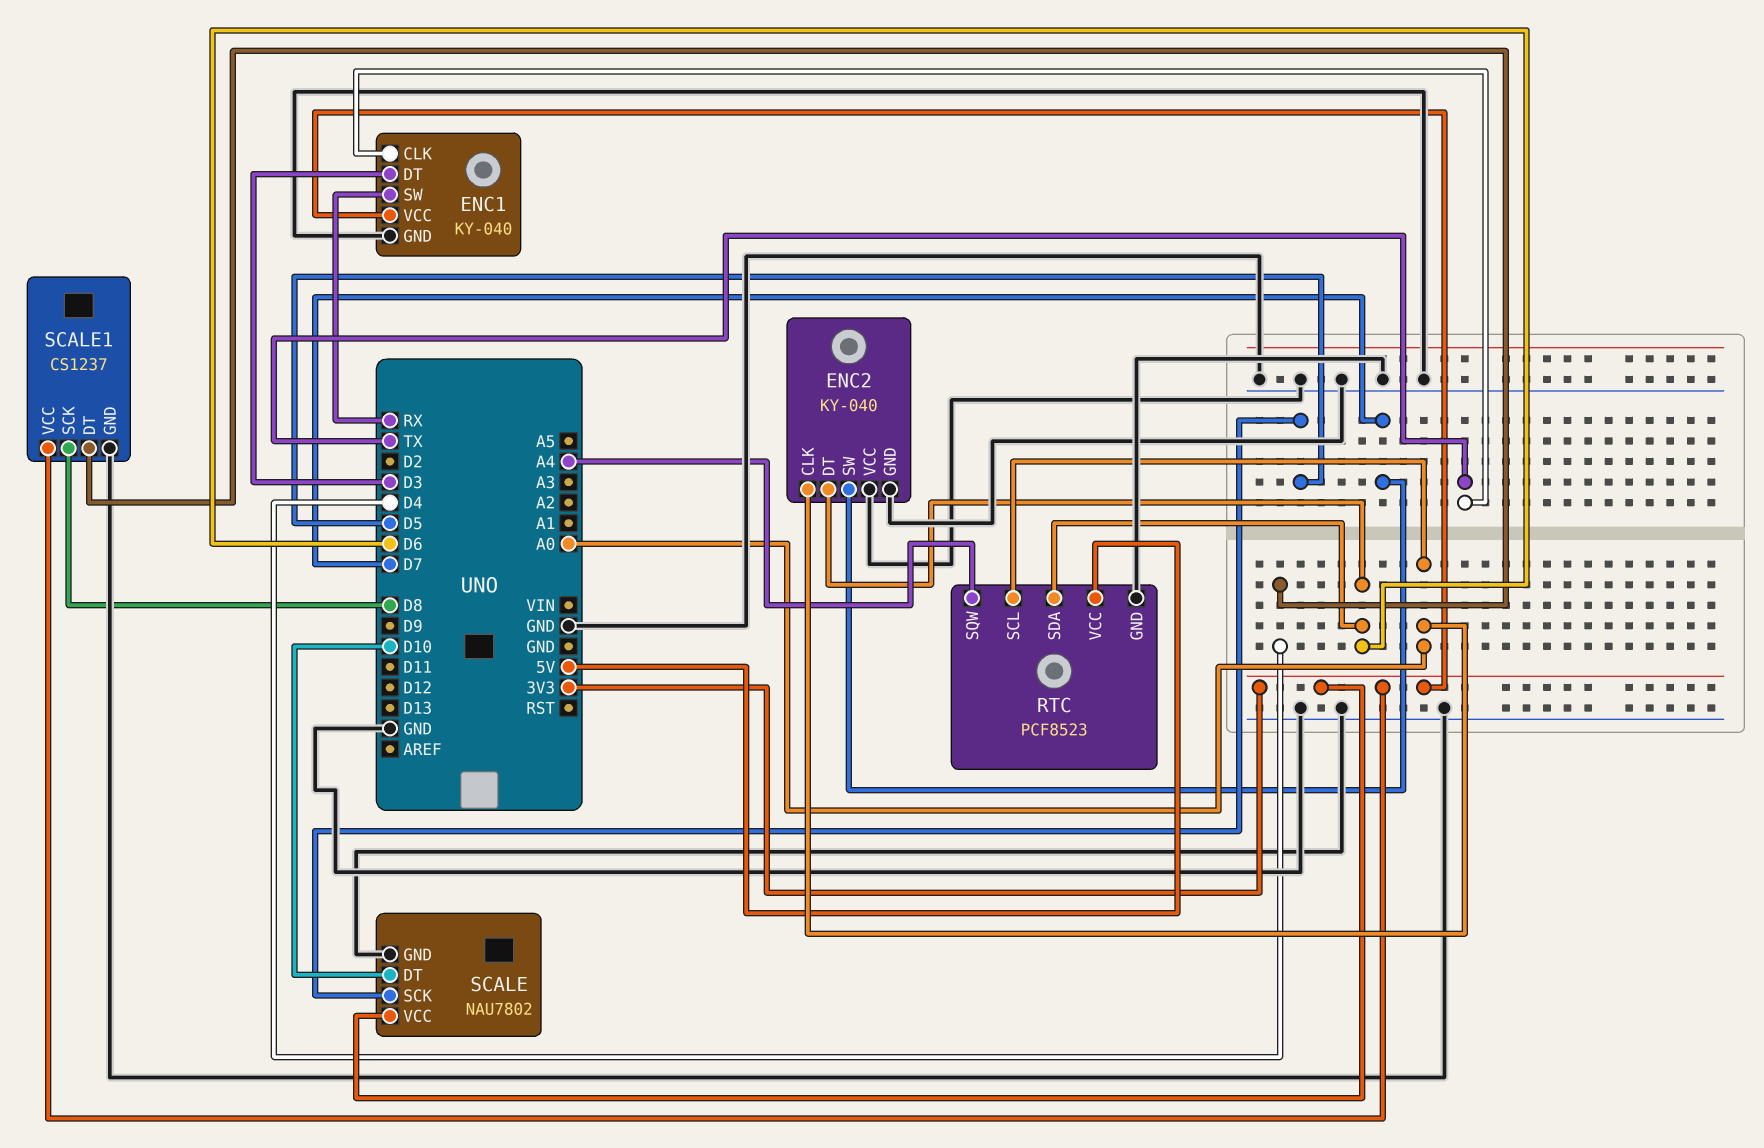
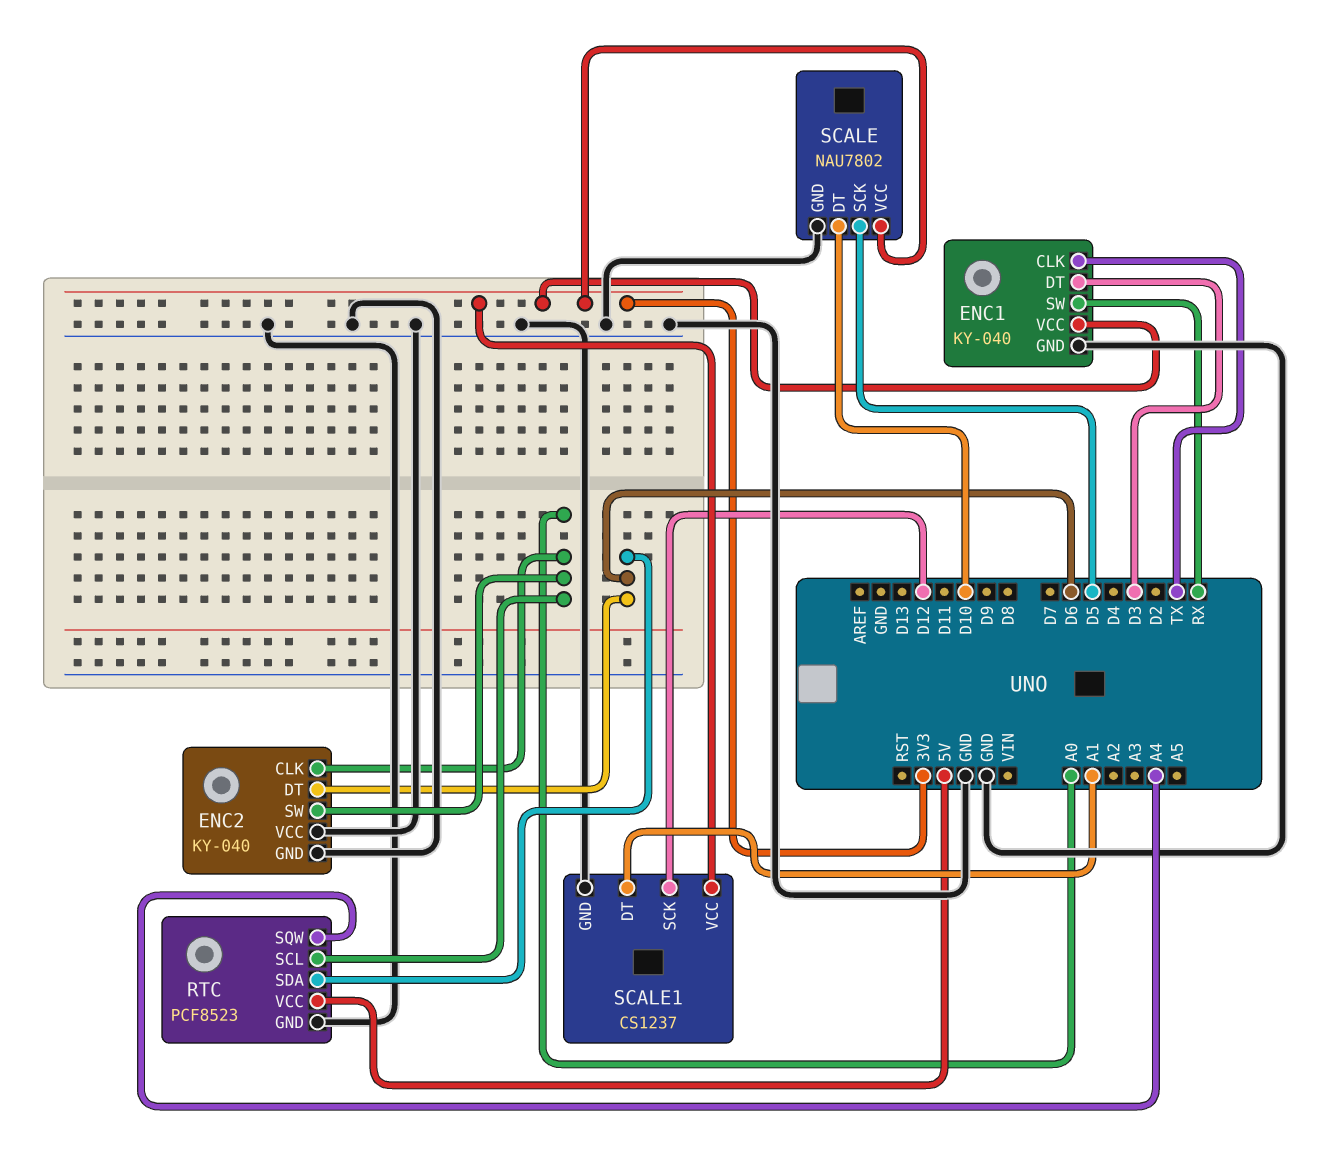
ENC2 pin SW: D7 -> A0
SCALE1 pin DT: D4 -> A1
SCALE1 pin SCK: D8 -> D12

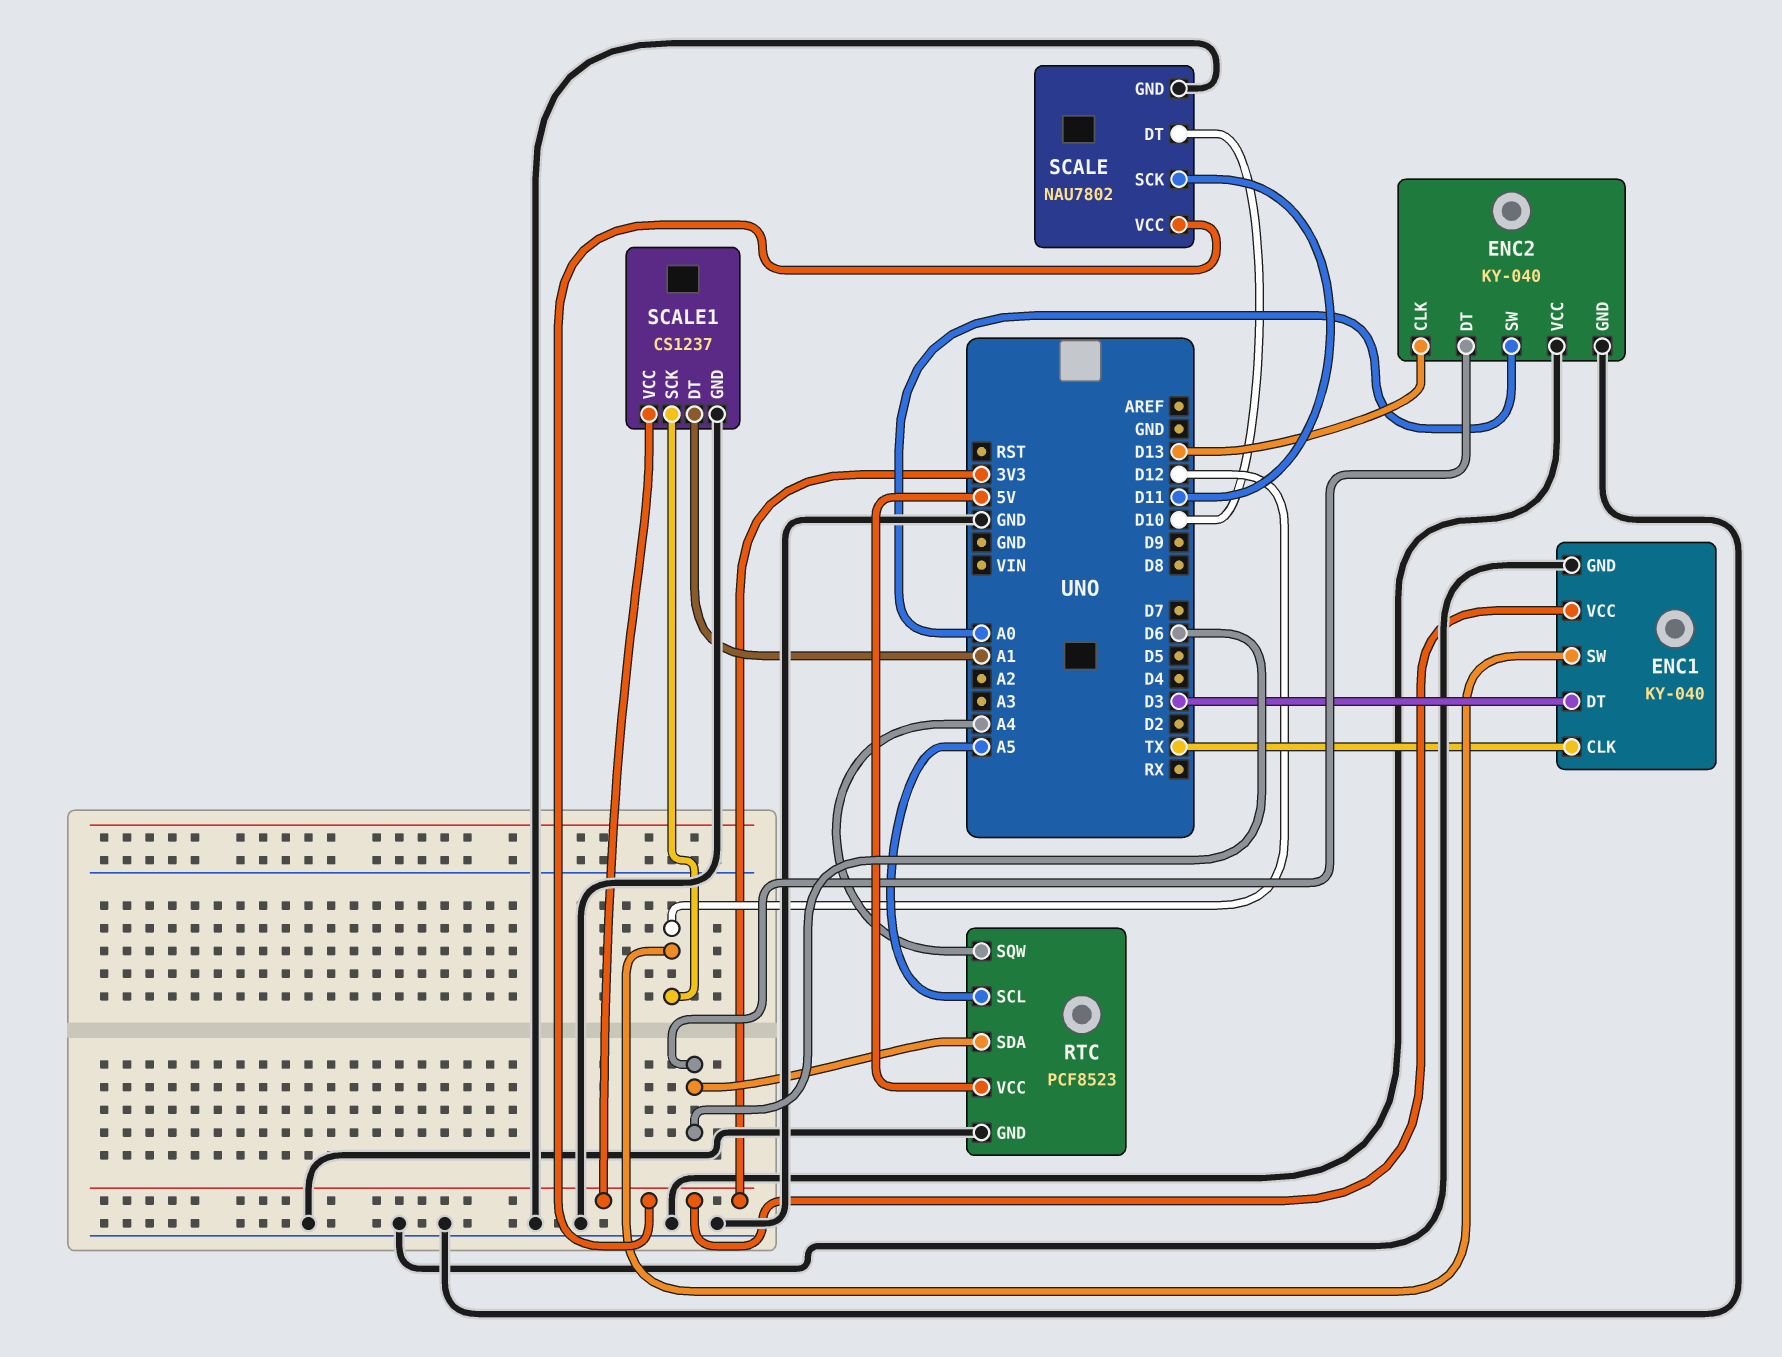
ENC1 pin SW: RX -> D12
ENC2 pin CLK: A0 -> D13
RTC pin SCL: A0 -> A5
SCALE pin SCK: D5 -> D11

